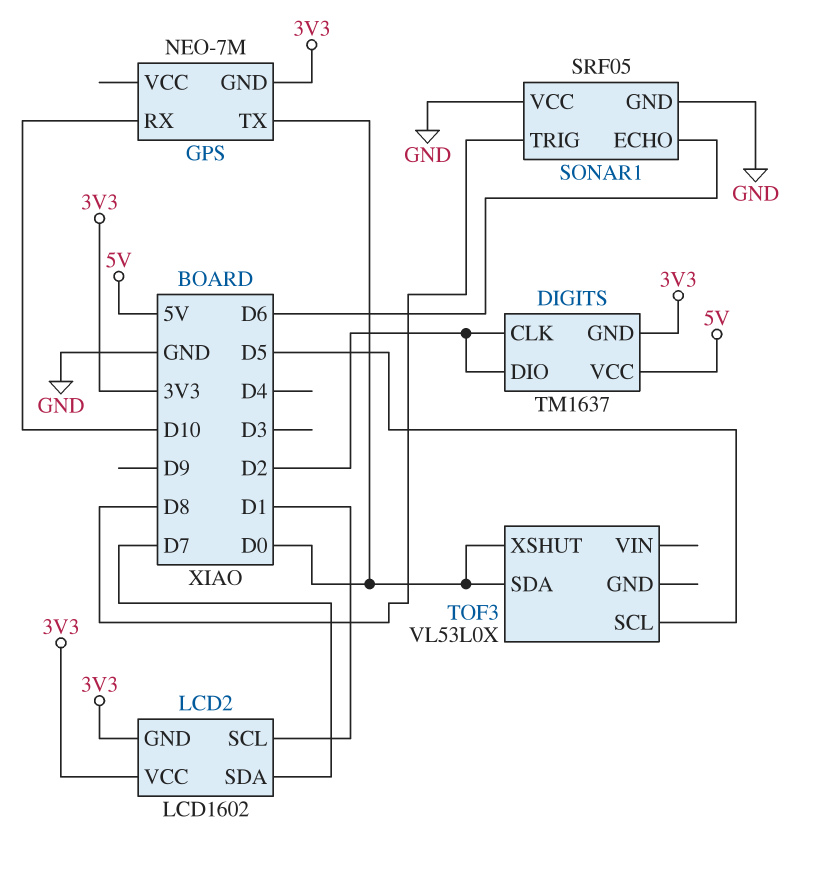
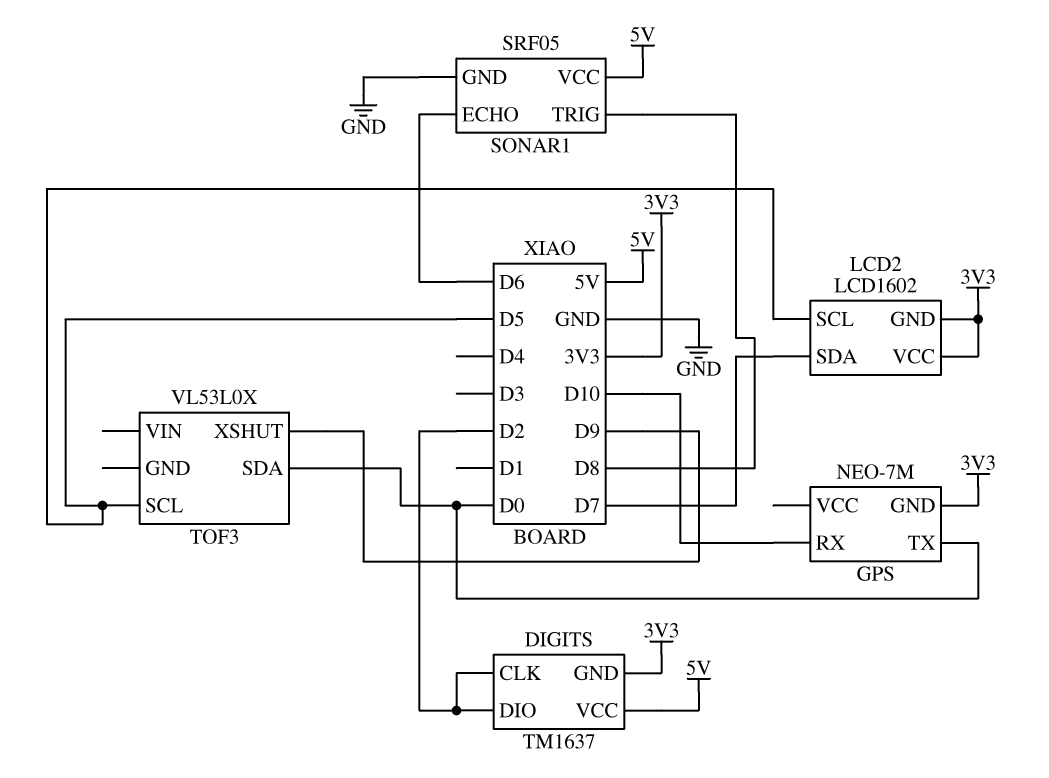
LCD2 pin SCL: D1 -> D5
SONAR1 pin VCC: GND -> 5V
TOF3 pin XSHUT: D0 -> D9

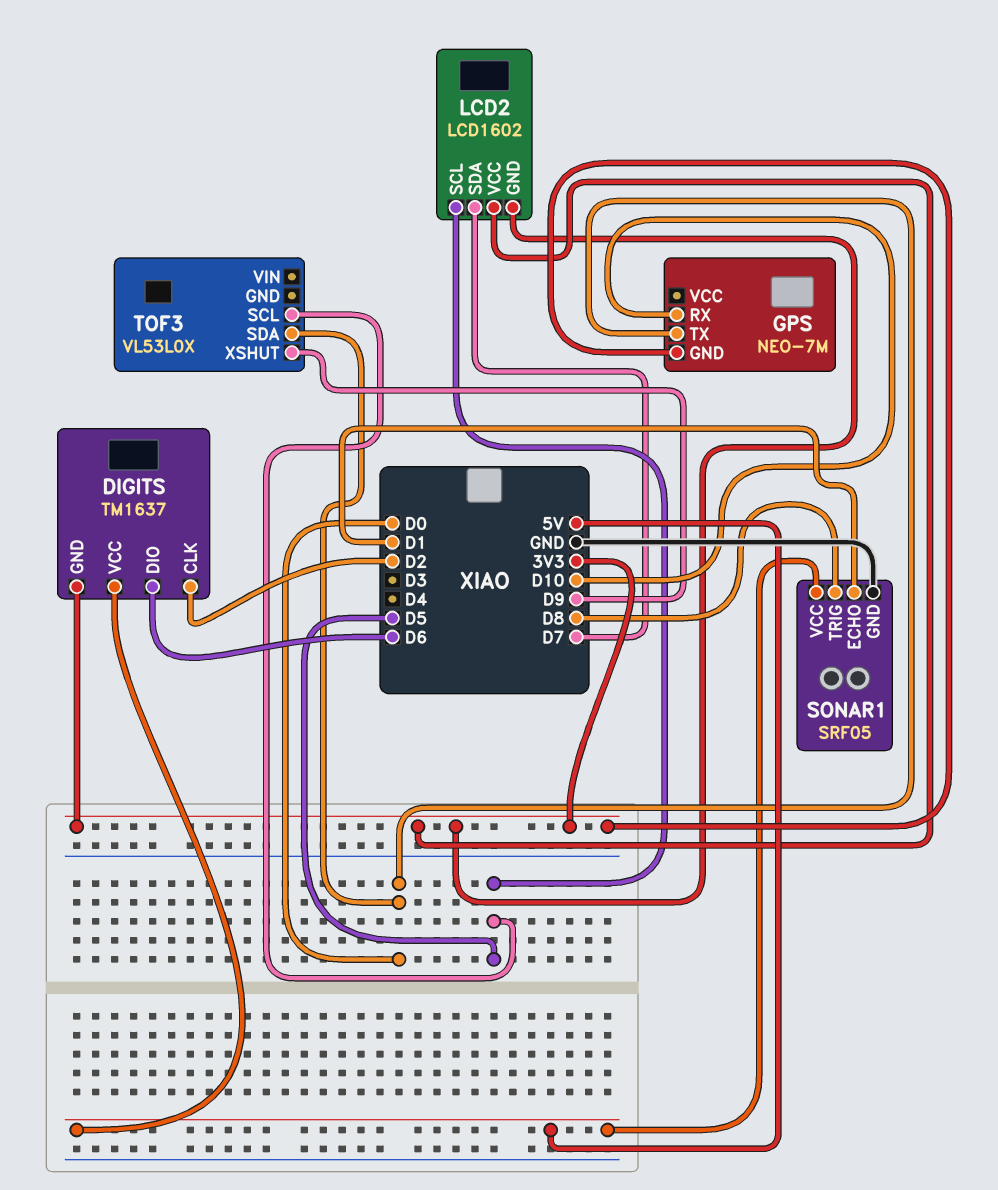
DIGITS pin DIO: D2 -> D6
SONAR1 pin ECHO: D6 -> D1

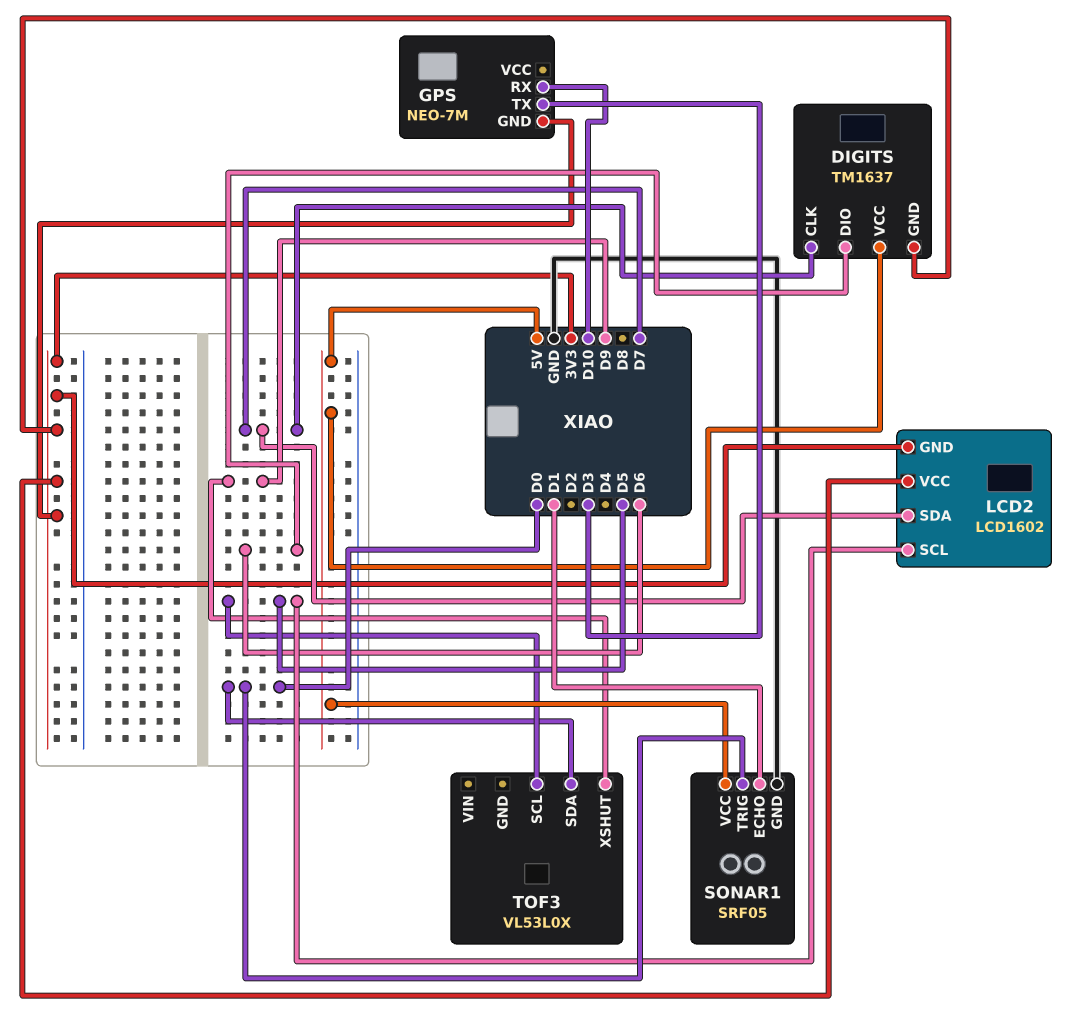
DIGITS pin CLK: D2 -> D7
GPS pin TX: D0 -> D3
SONAR1 pin TRIG: D8 -> D0

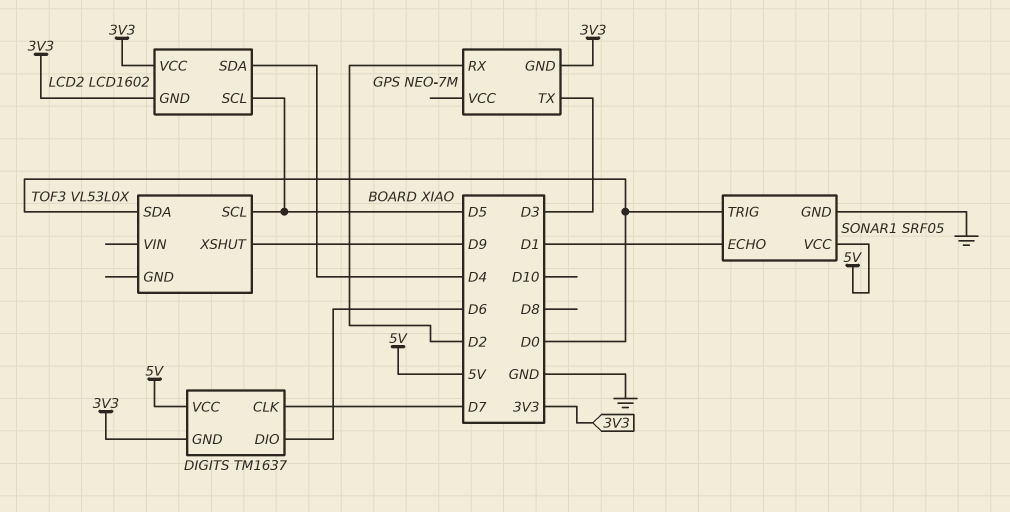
GPS pin RX: D10 -> D2
LCD2 pin SDA: D7 -> D4

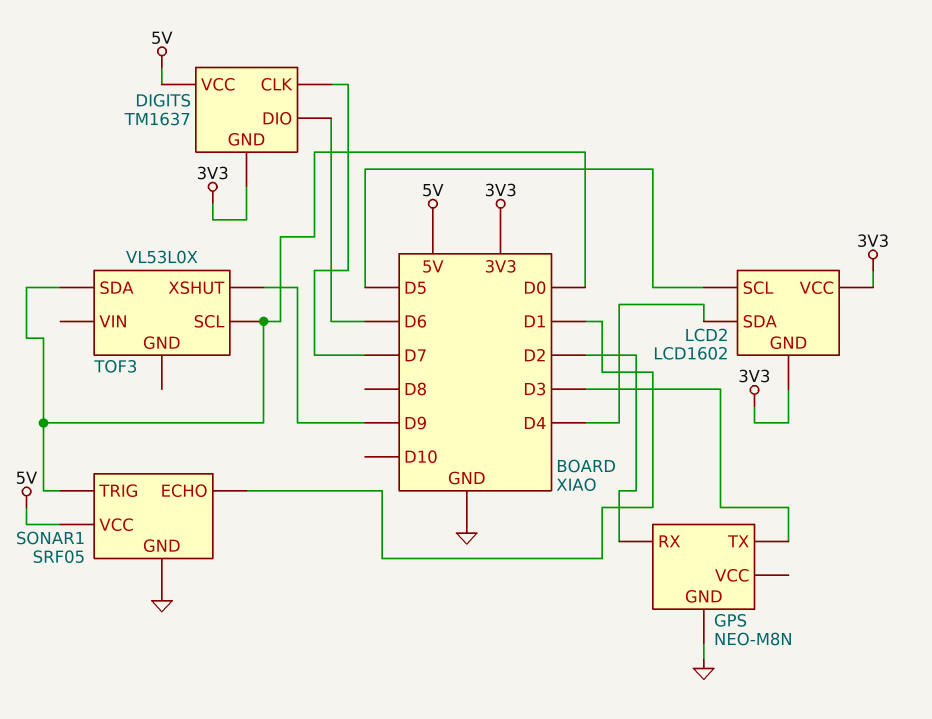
GPS: NEO-7M -> NEO-M8N
GPS pin GND: 3V3 -> GND
TOF3 pin SCL: D5 -> D0

